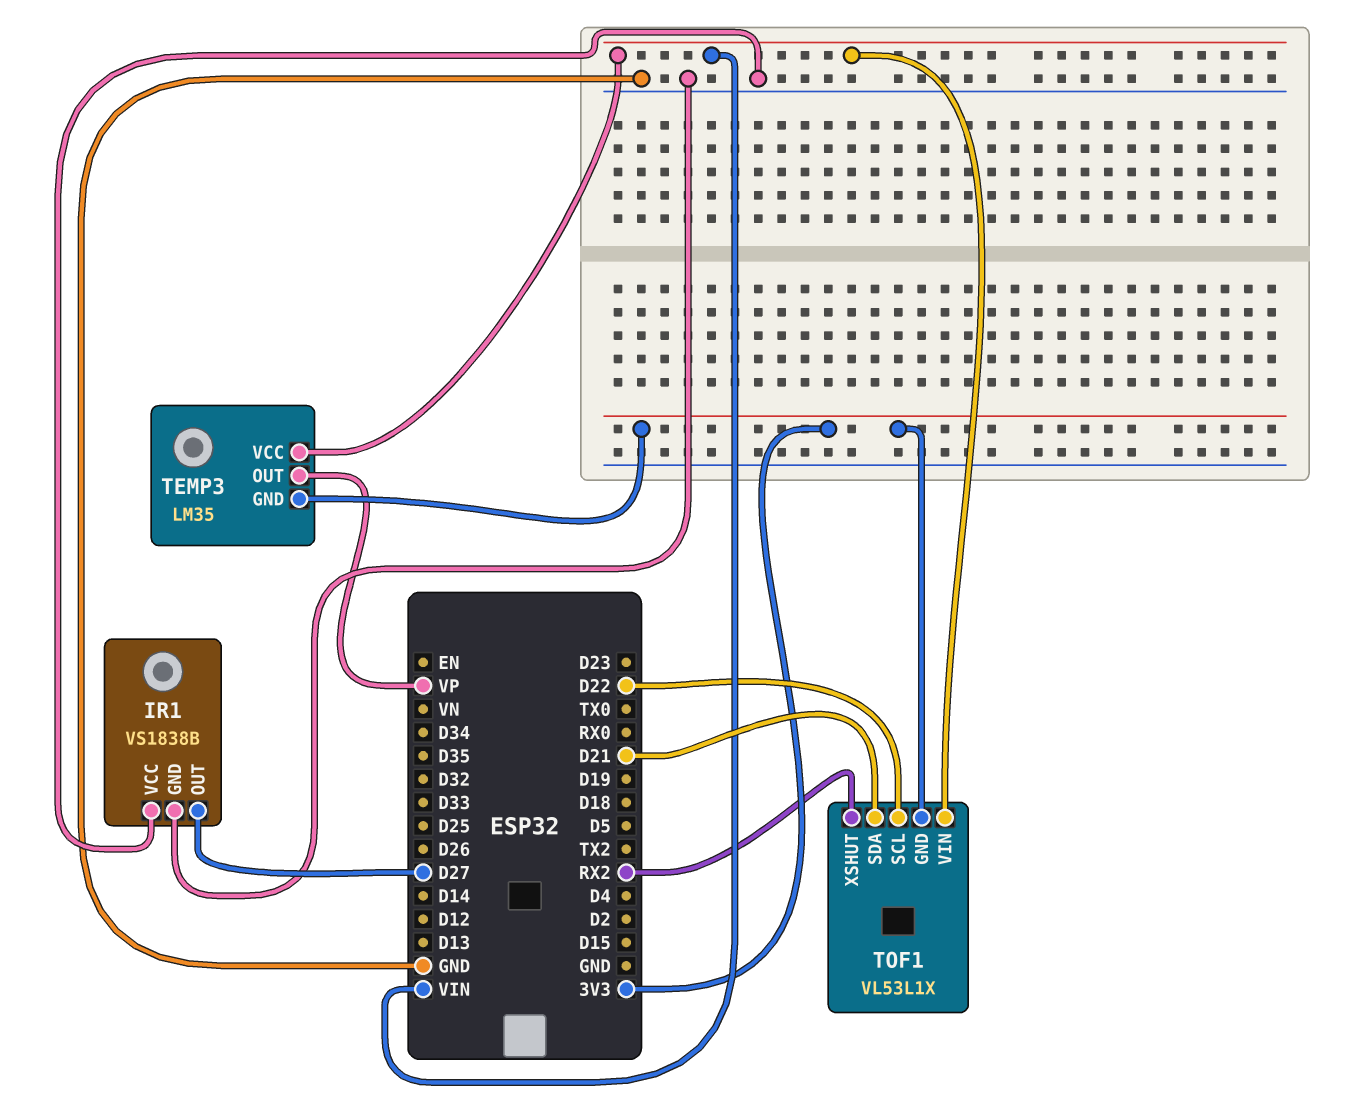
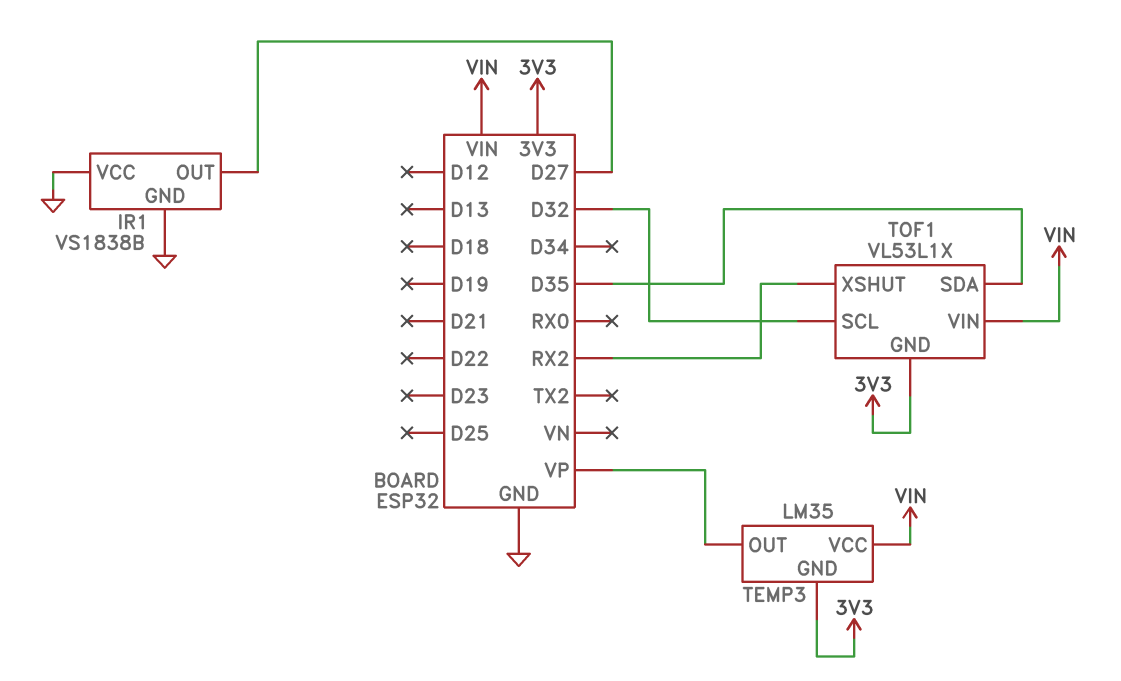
TOF1 pin SCL: D22 -> D32
TOF1 pin SDA: D21 -> D35

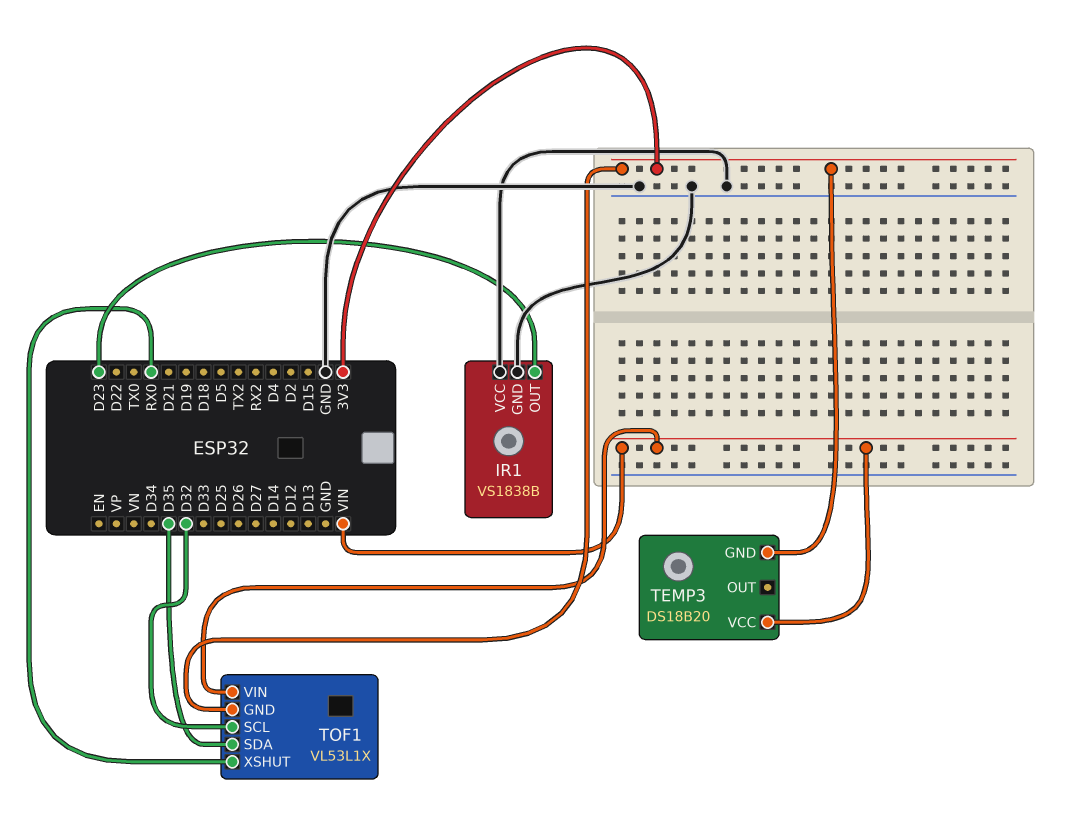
IR1 pin OUT: D27 -> D23
TEMP3: LM35 -> DS18B20
TEMP3 pin OUT: VP -> none
TOF1 pin XSHUT: RX2 -> RX0

